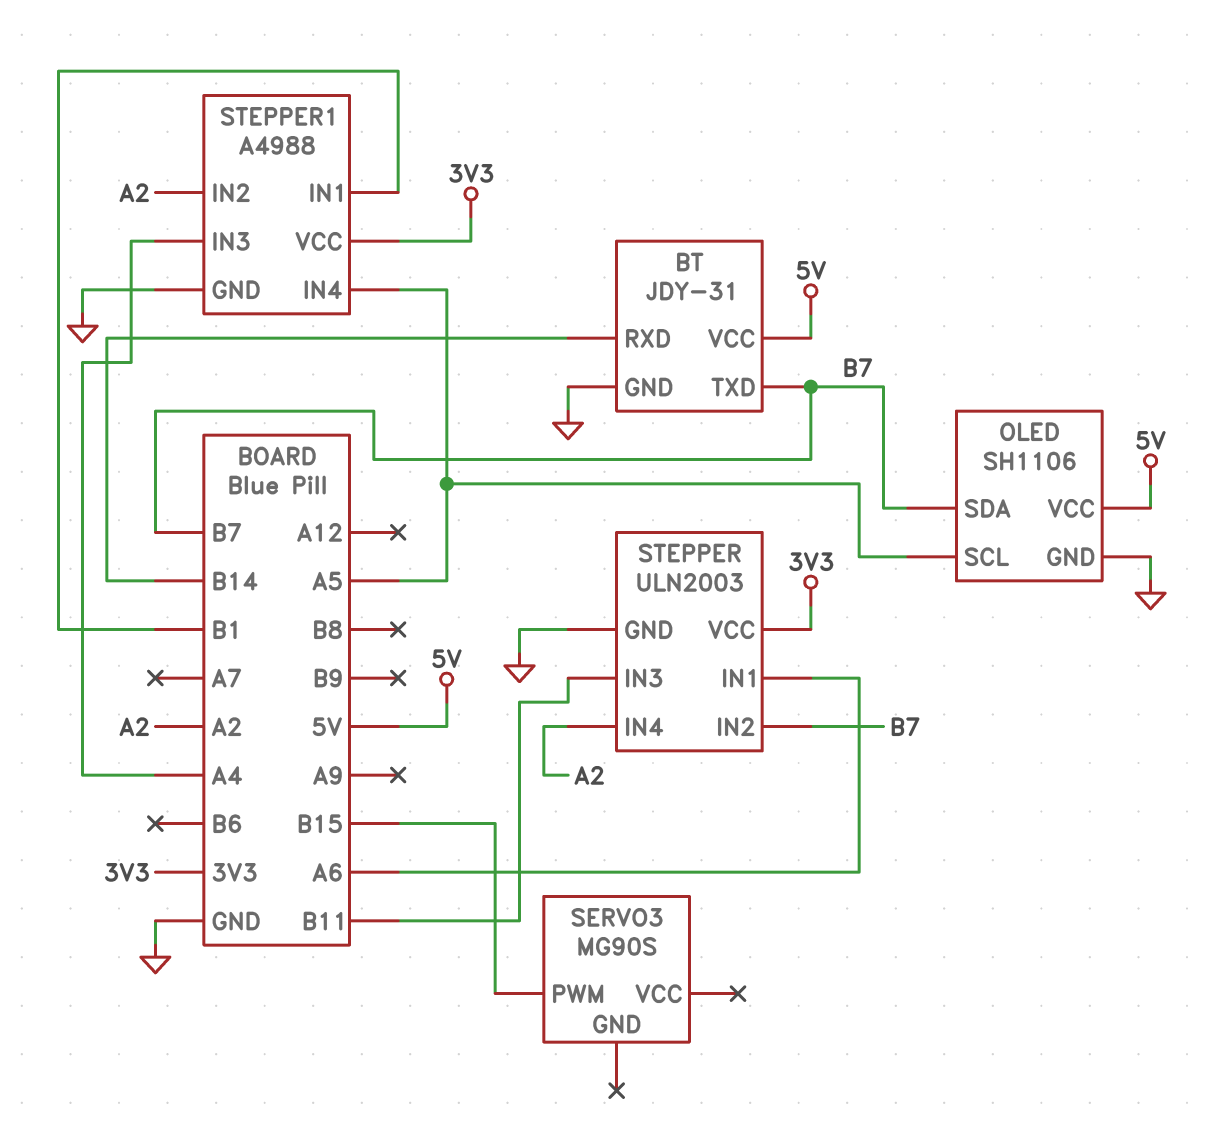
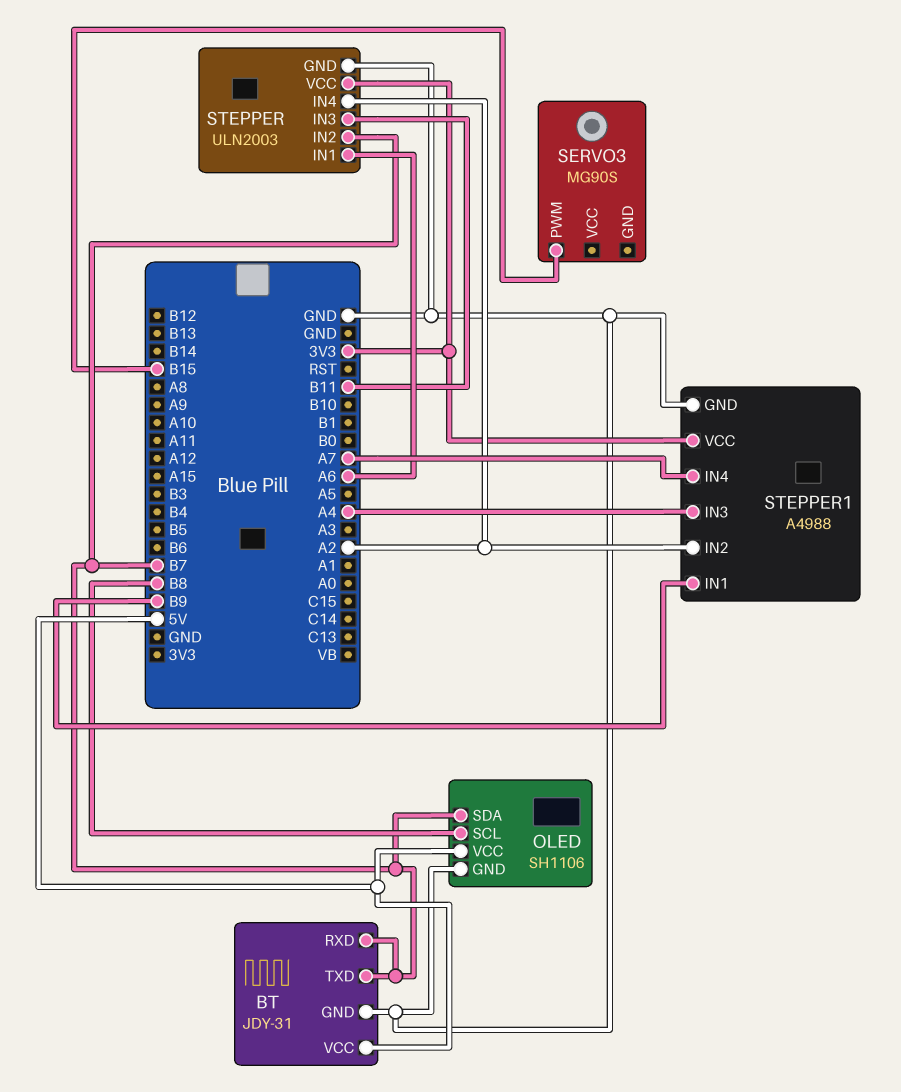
BT pin RXD: B14 -> B7
OLED pin SCL: A5 -> B8
STEPPER1 pin IN1: B1 -> B9
STEPPER1 pin IN4: A5 -> A7

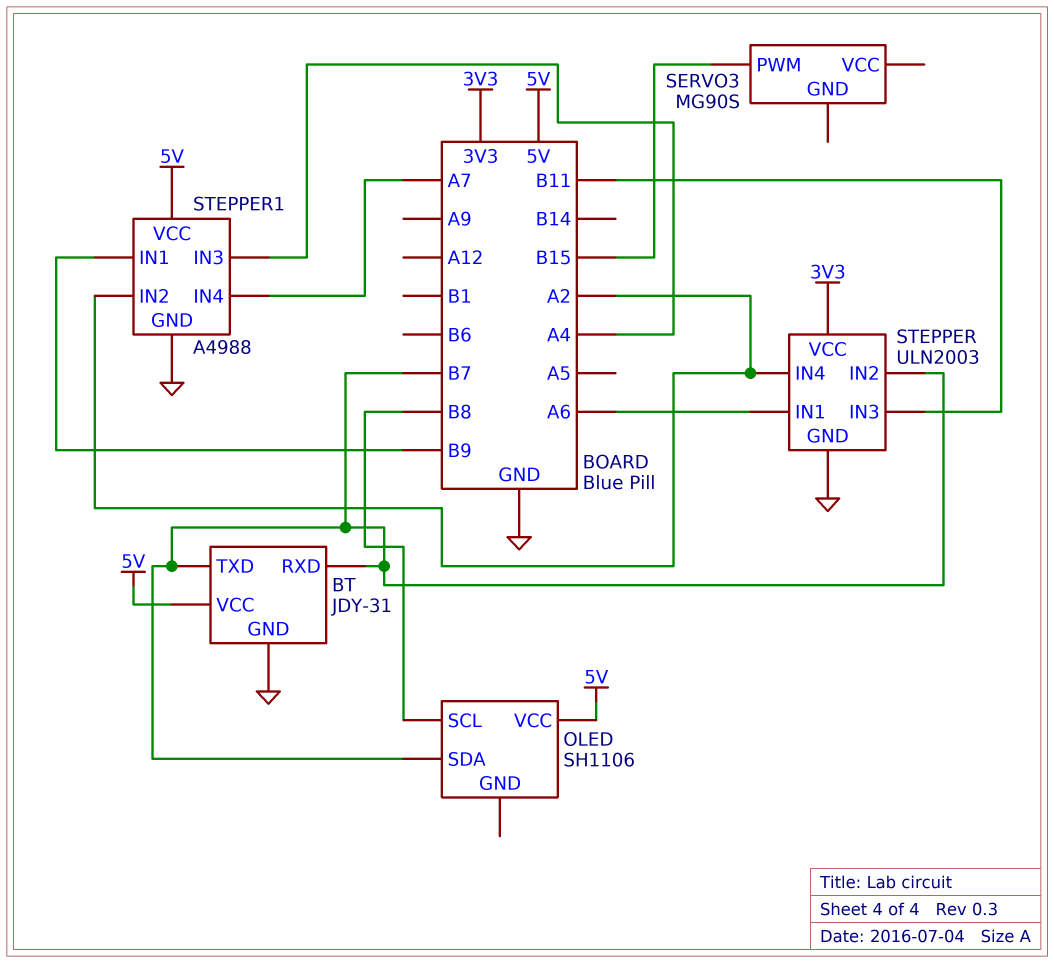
OLED pin GND: GND -> none
STEPPER1 pin VCC: 3V3 -> 5V

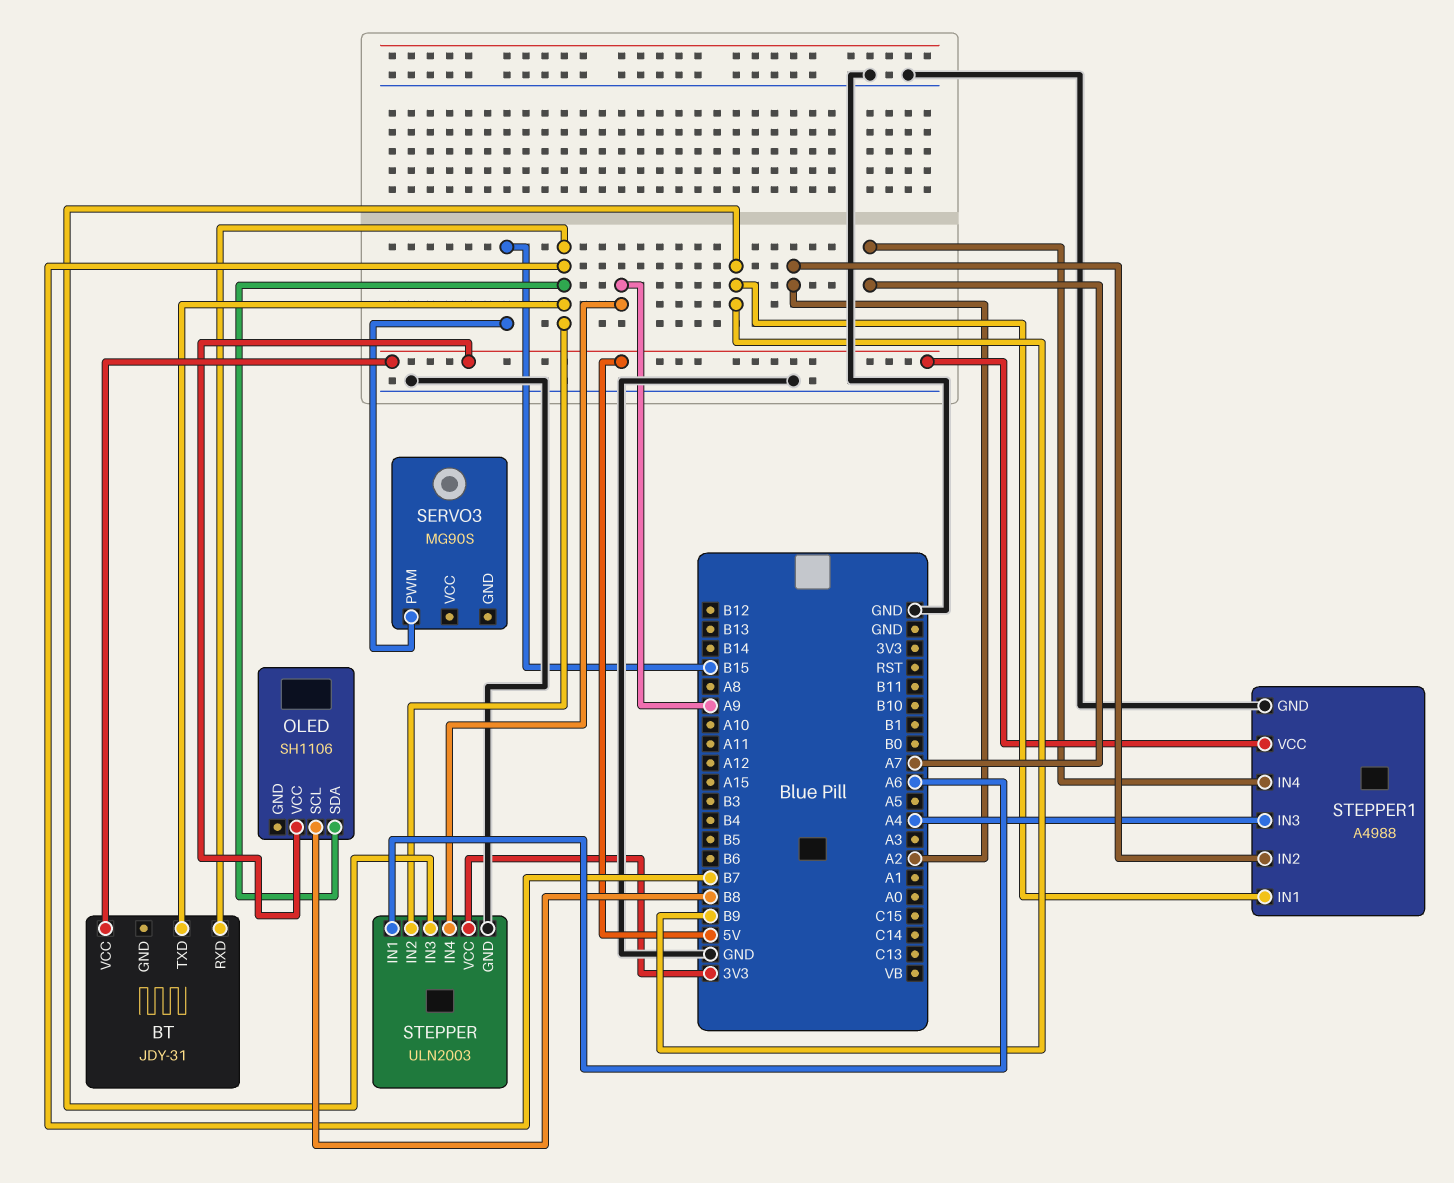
BT pin GND: GND -> none
STEPPER pin IN3: B11 -> B9
STEPPER pin IN4: A2 -> A9

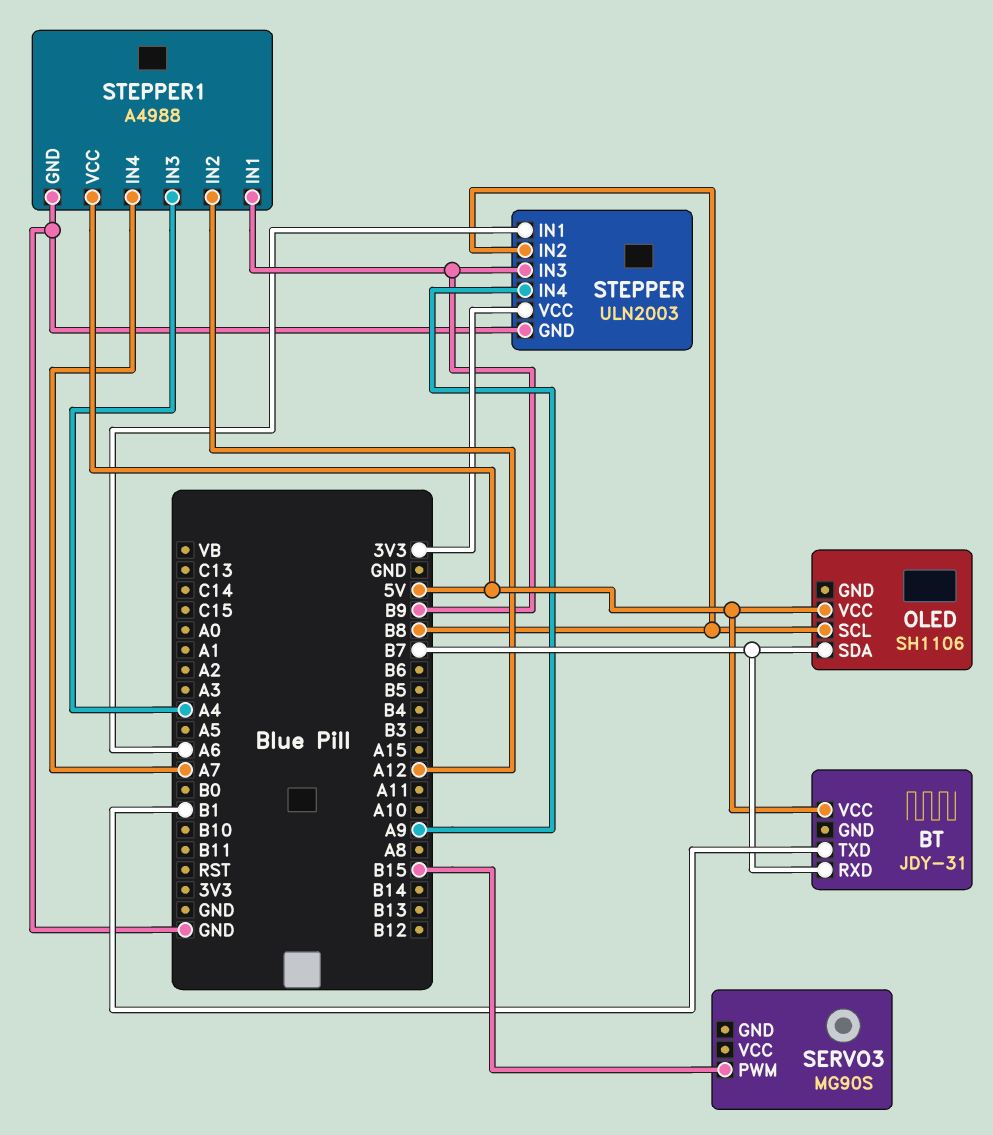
BT pin TXD: B7 -> B1
STEPPER pin IN2: B7 -> B8
STEPPER1 pin IN2: A2 -> A12

